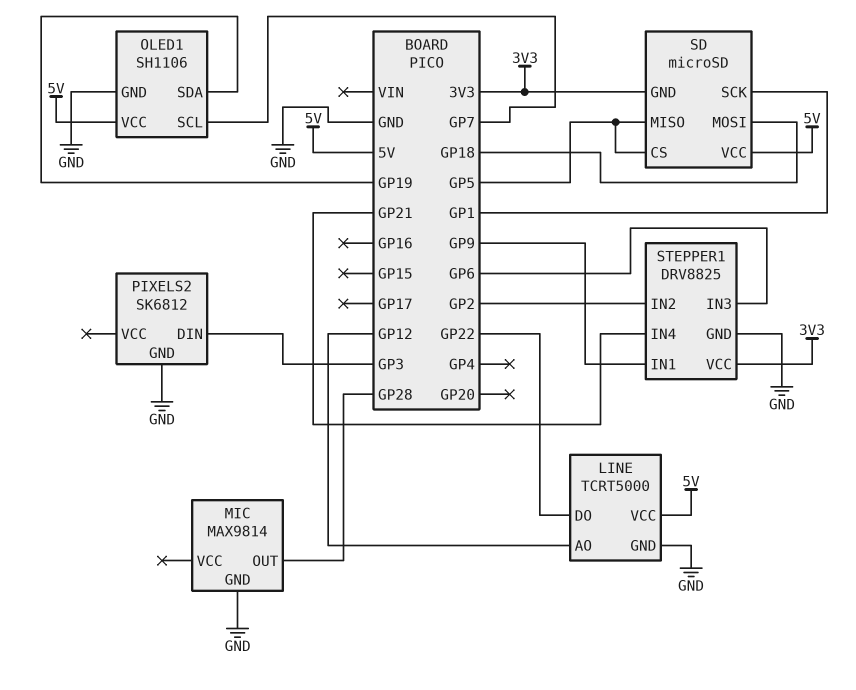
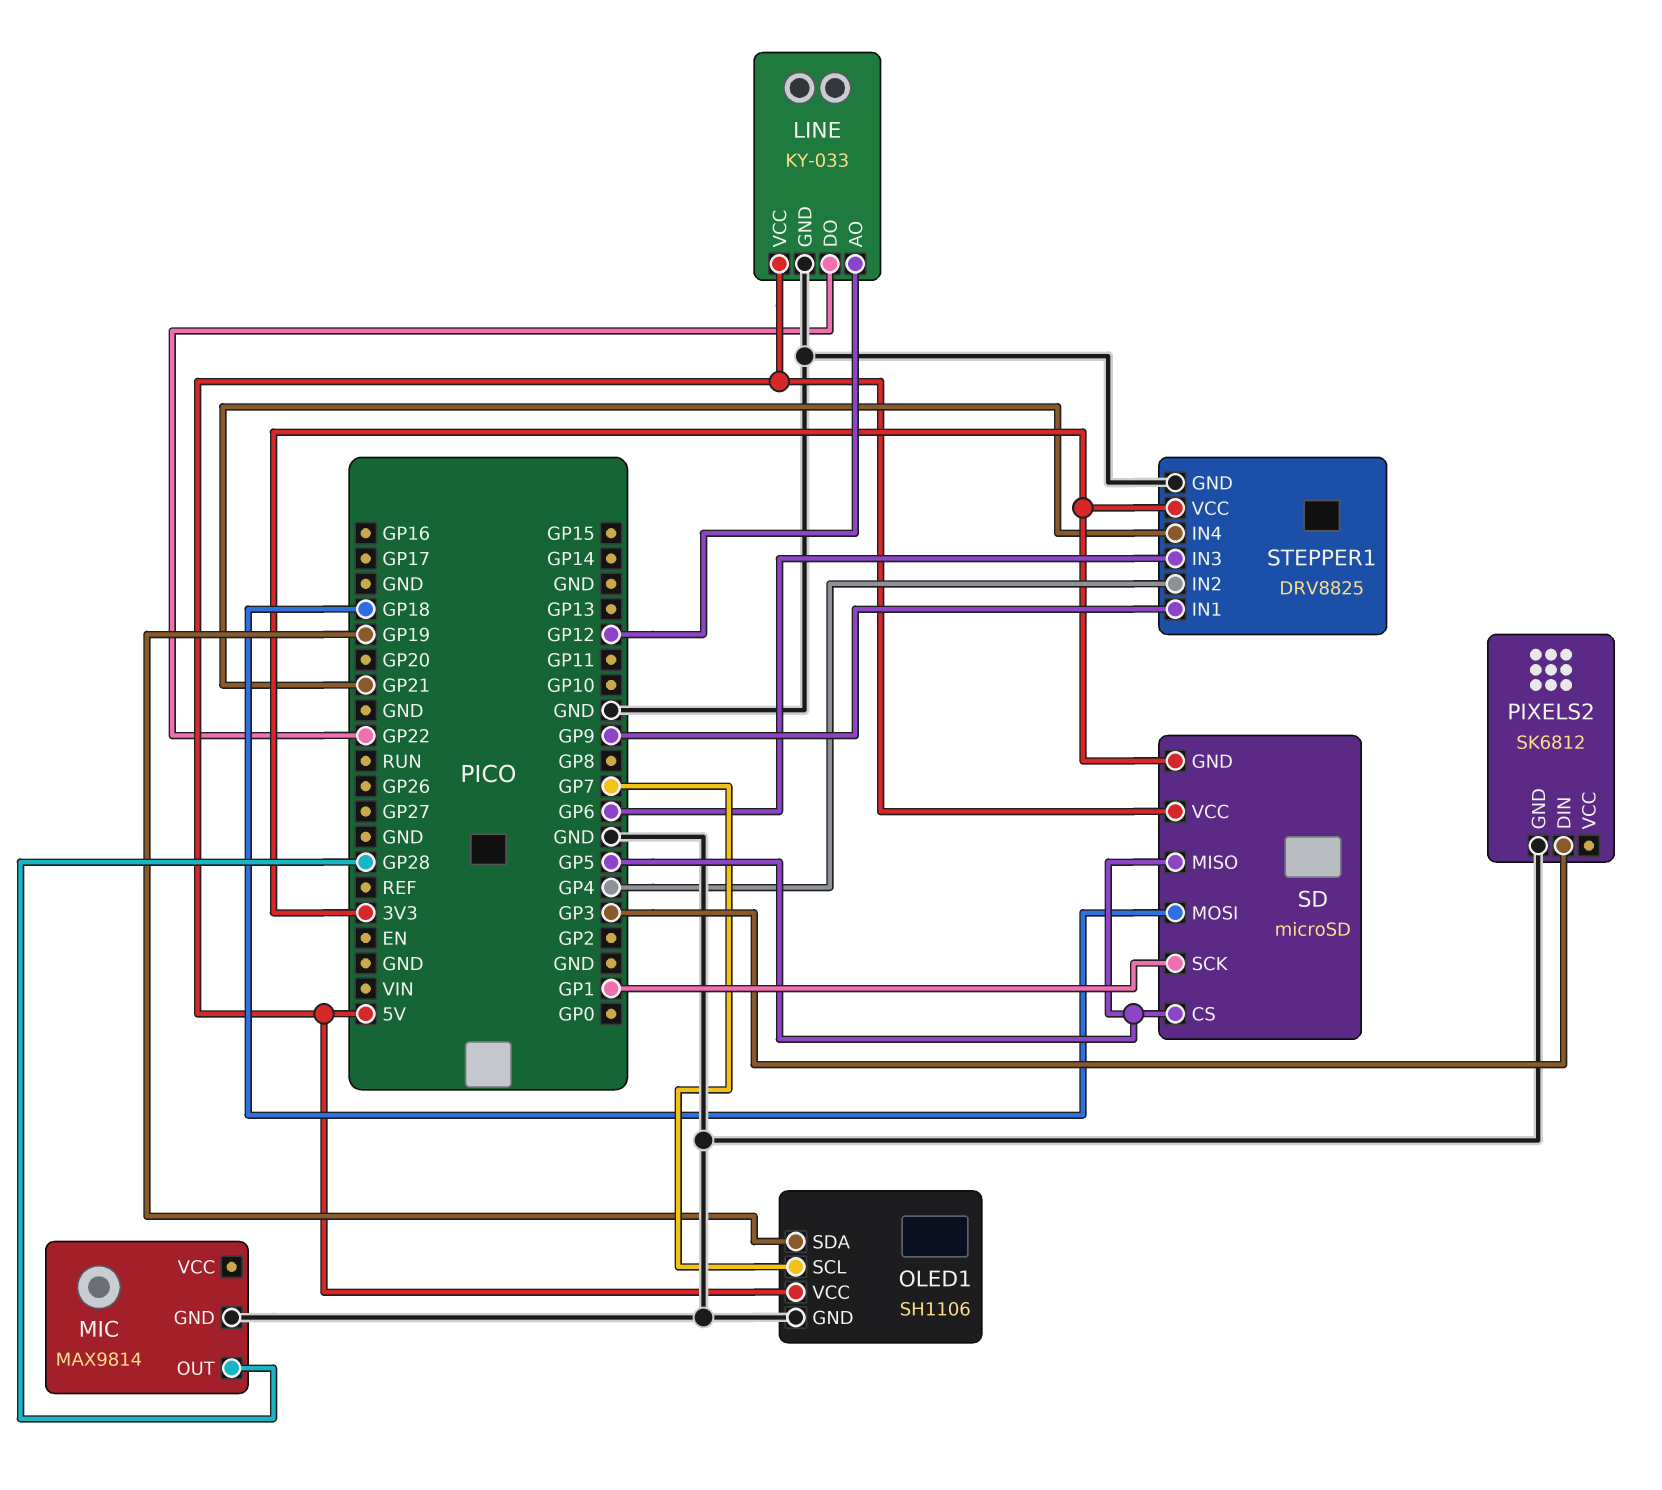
LINE: TCRT5000 -> KY-033
STEPPER1 pin IN2: GP2 -> GP4

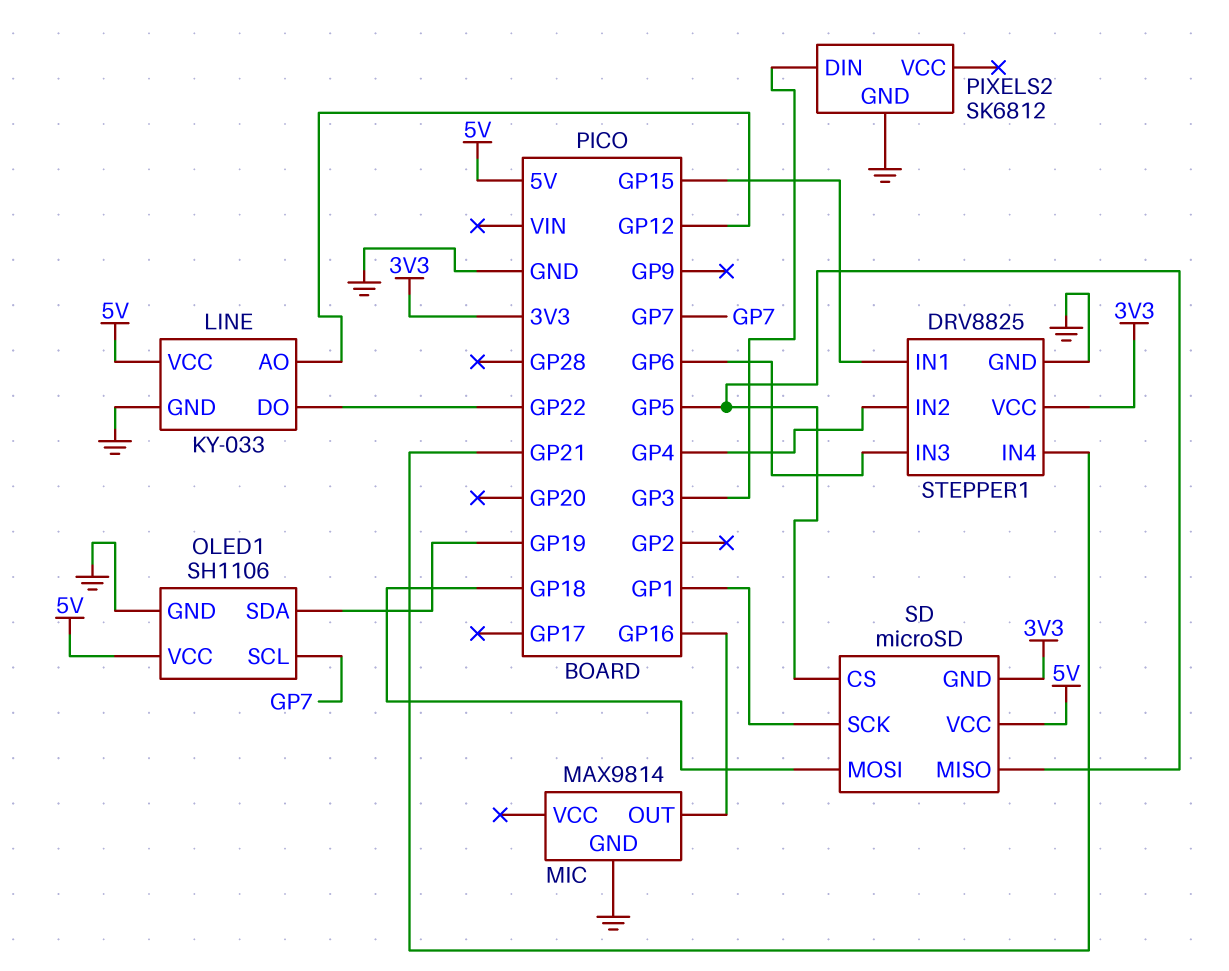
MIC pin OUT: GP28 -> GP16
STEPPER1 pin IN1: GP9 -> GP15

